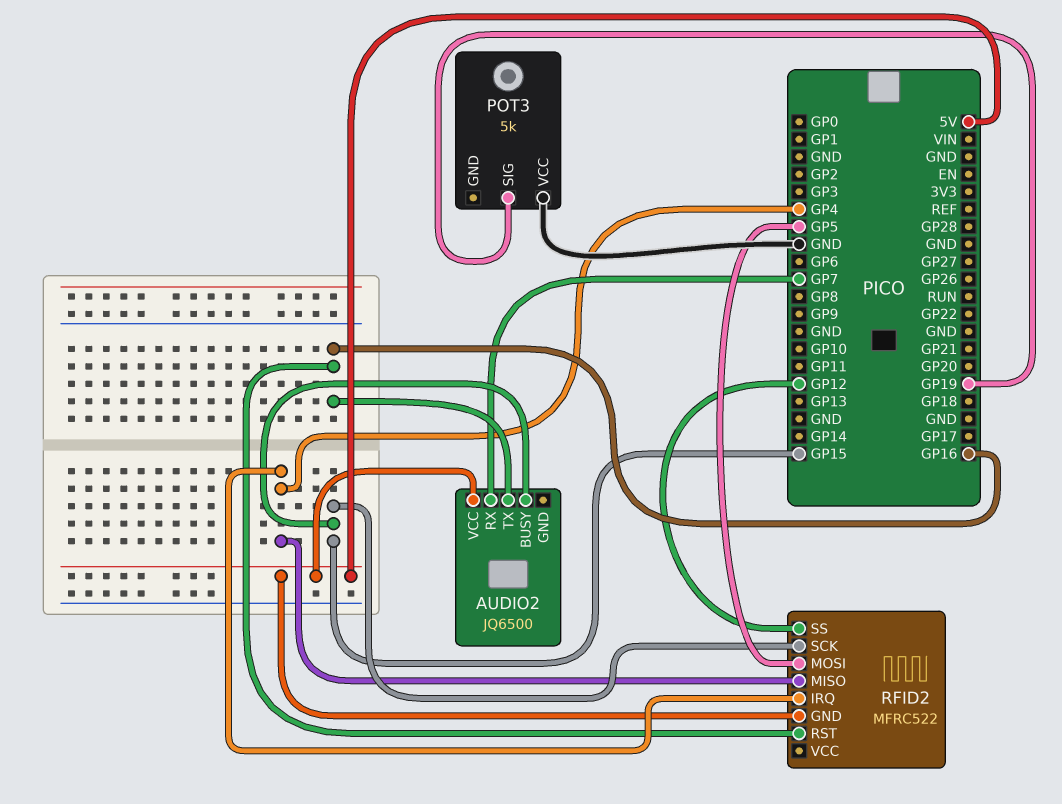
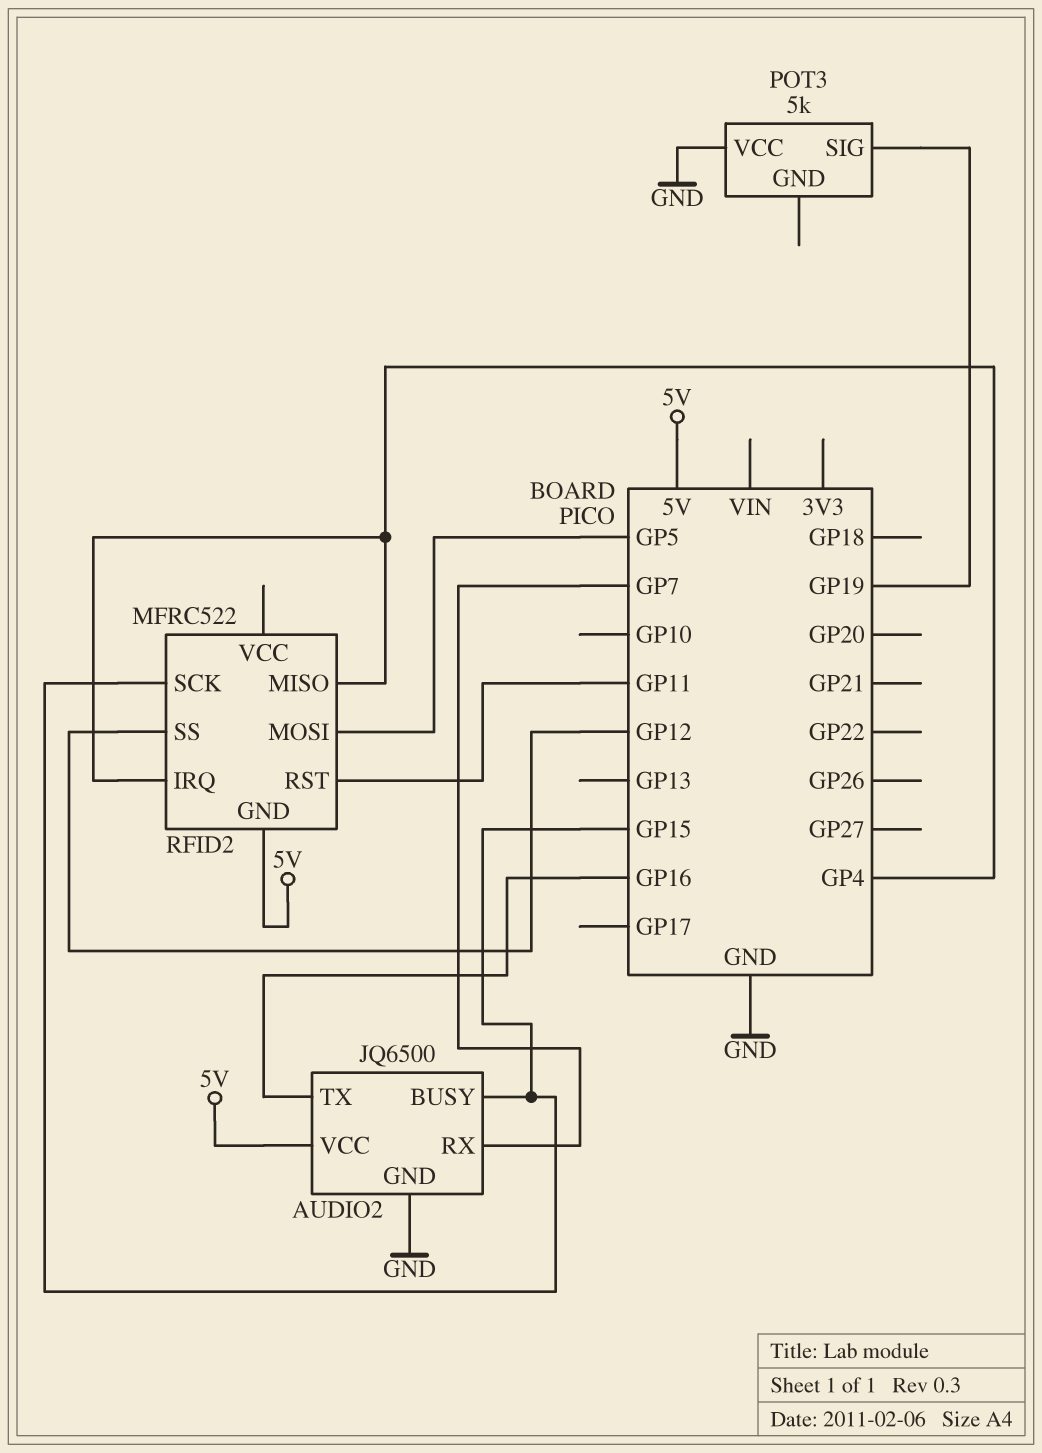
AUDIO2 pin GND: none -> GND
RFID2 pin RST: GP16 -> GP11

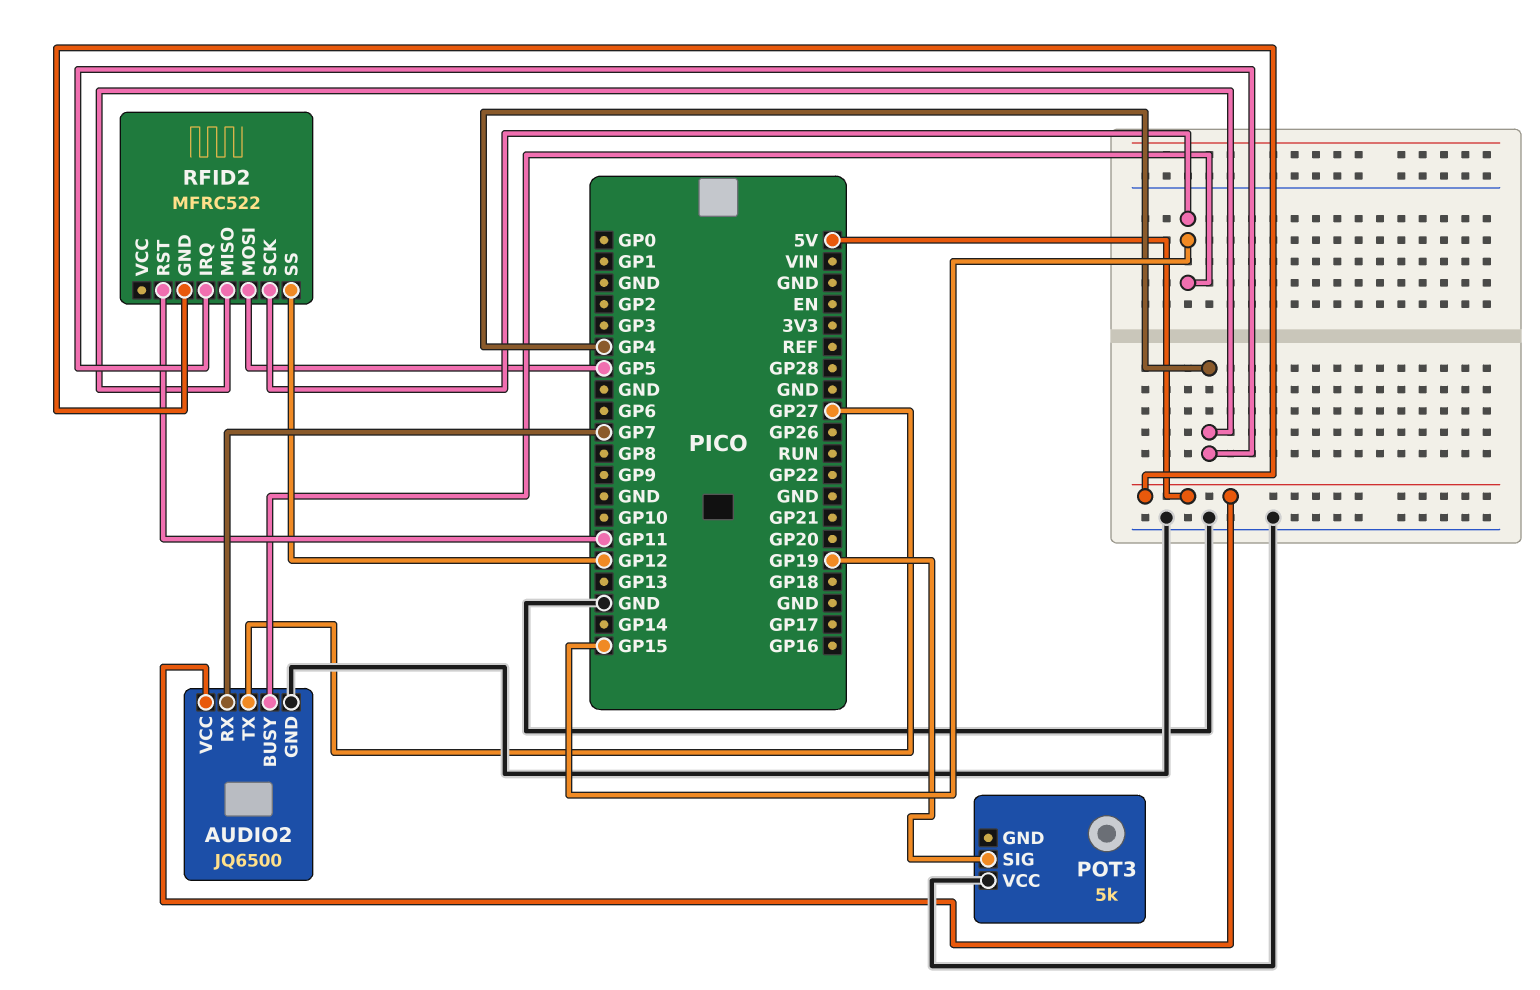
AUDIO2 pin TX: GP16 -> GP27

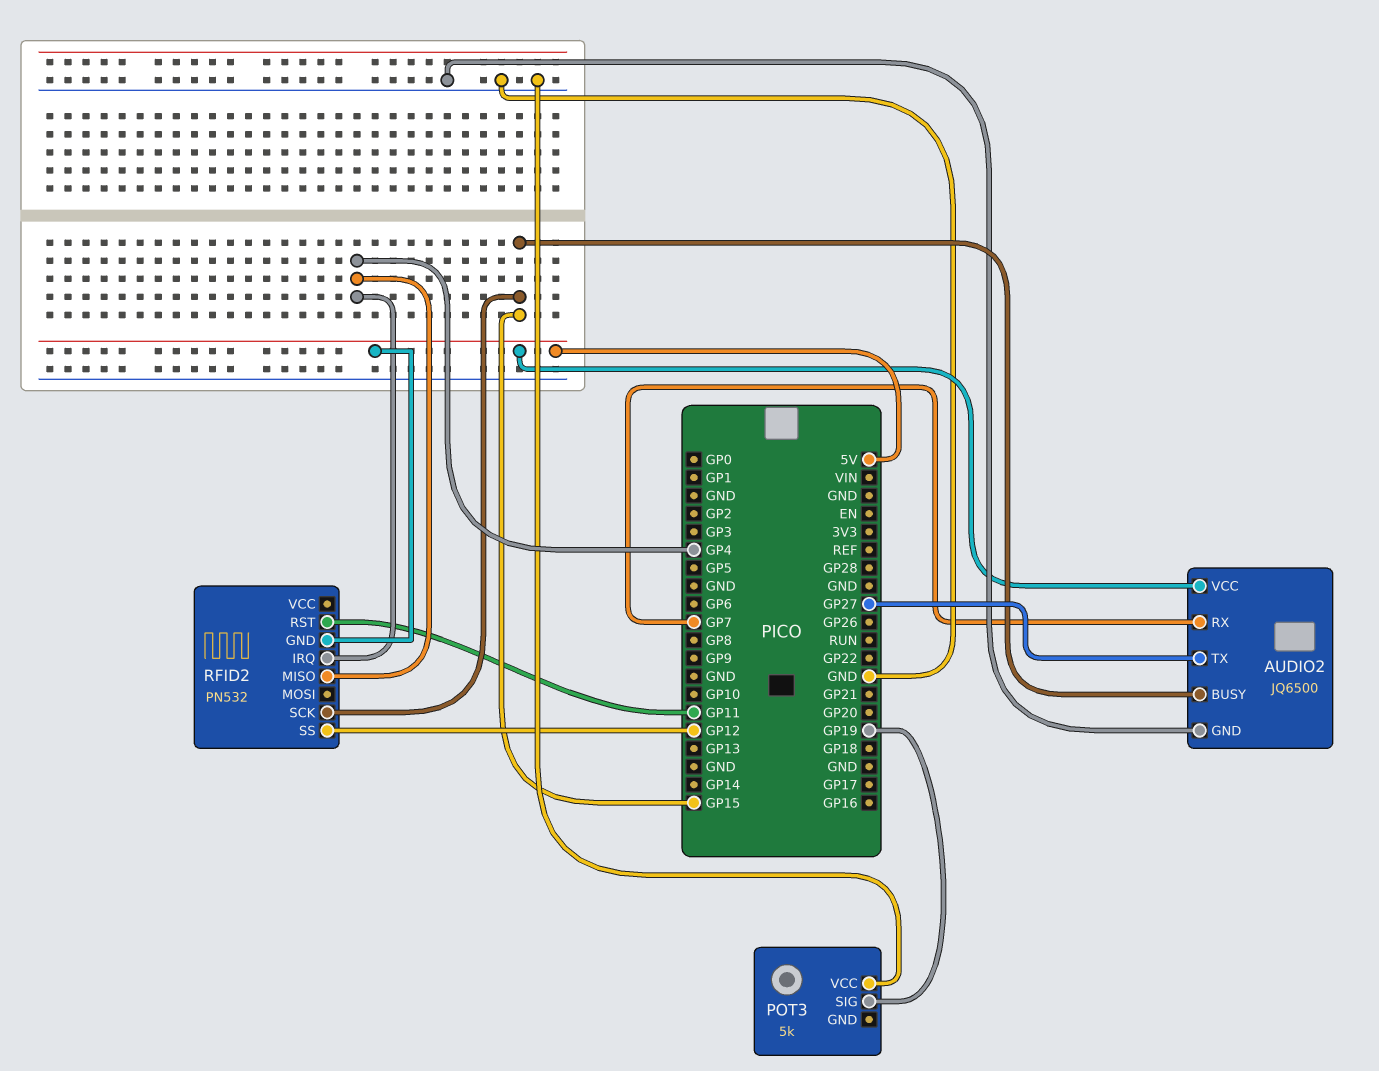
RFID2: MFRC522 -> PN532
RFID2 pin MOSI: GP5 -> none

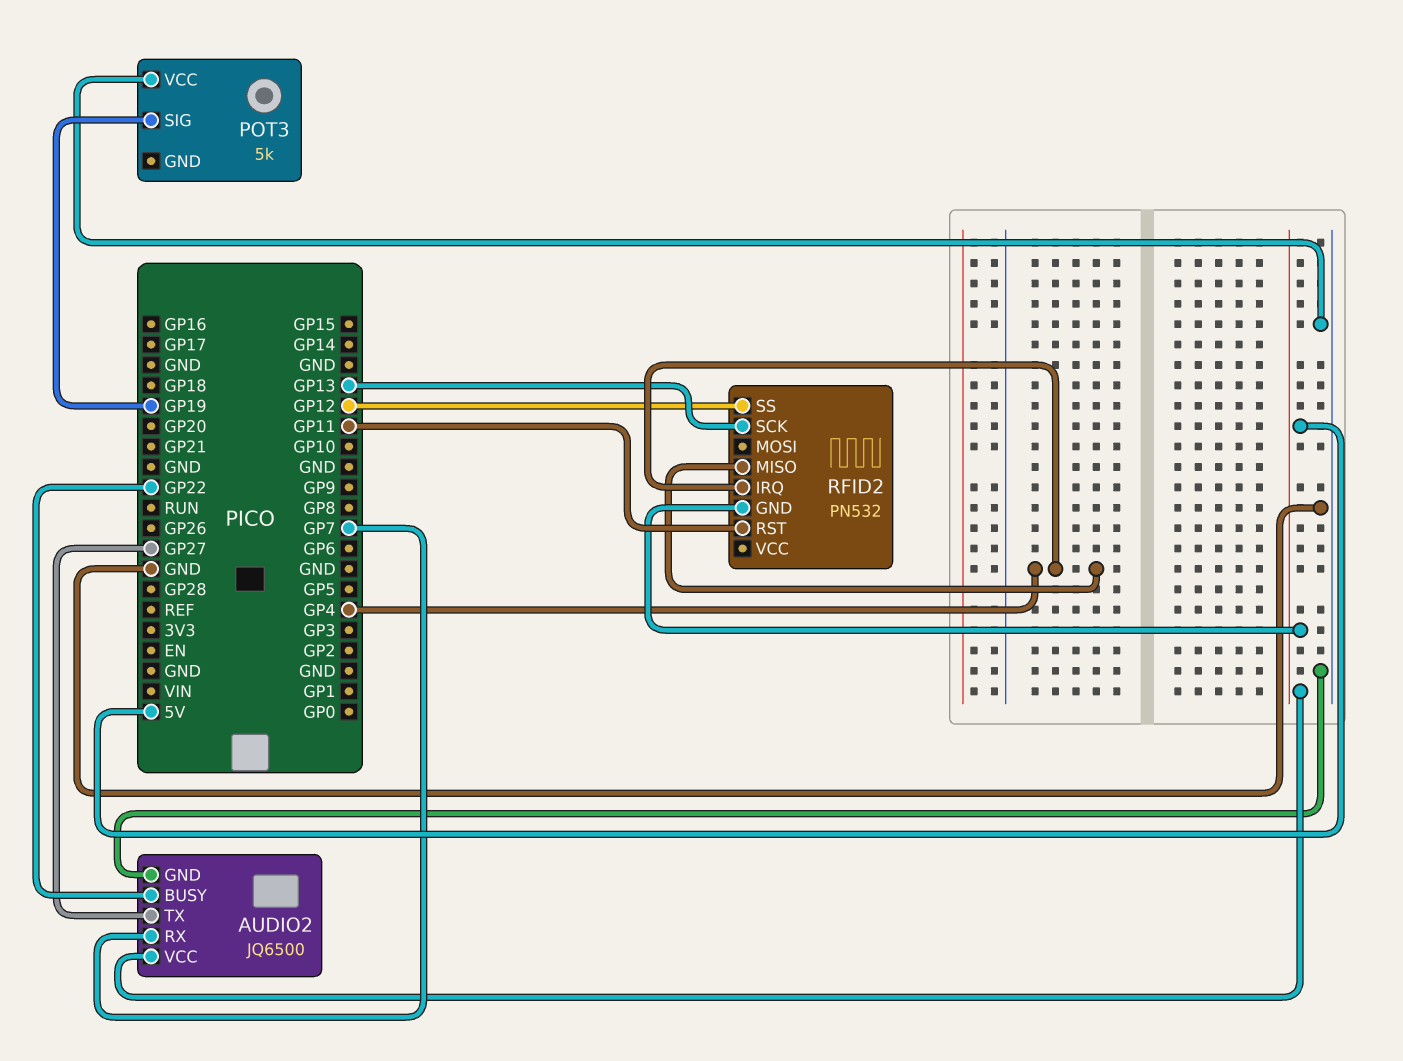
AUDIO2 pin BUSY: GP15 -> GP22
RFID2 pin SCK: GP15 -> GP13

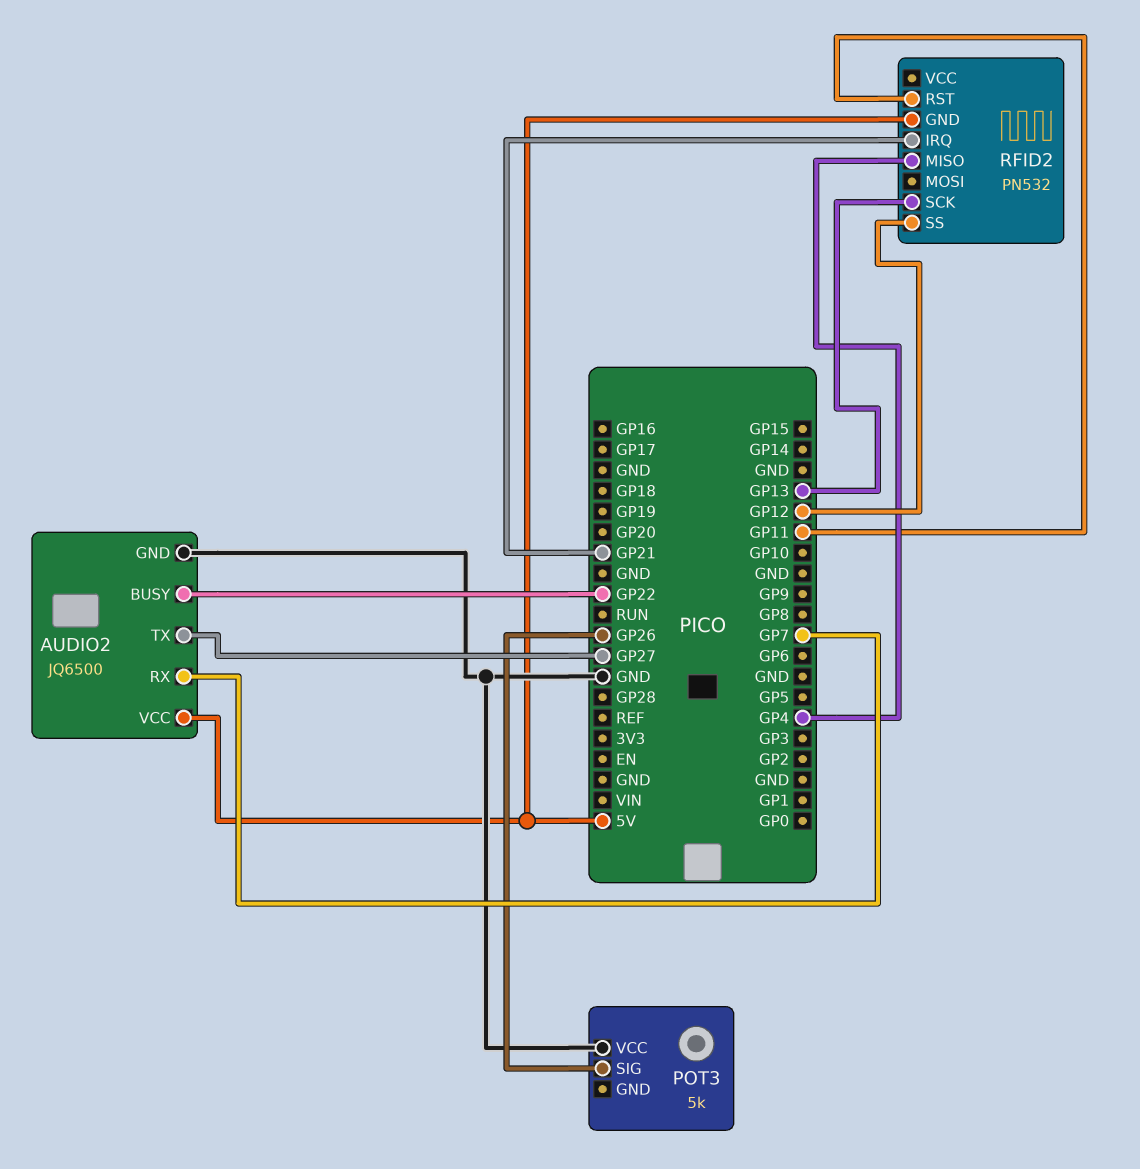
POT3 pin SIG: GP19 -> GP26
RFID2 pin IRQ: GP4 -> GP21

